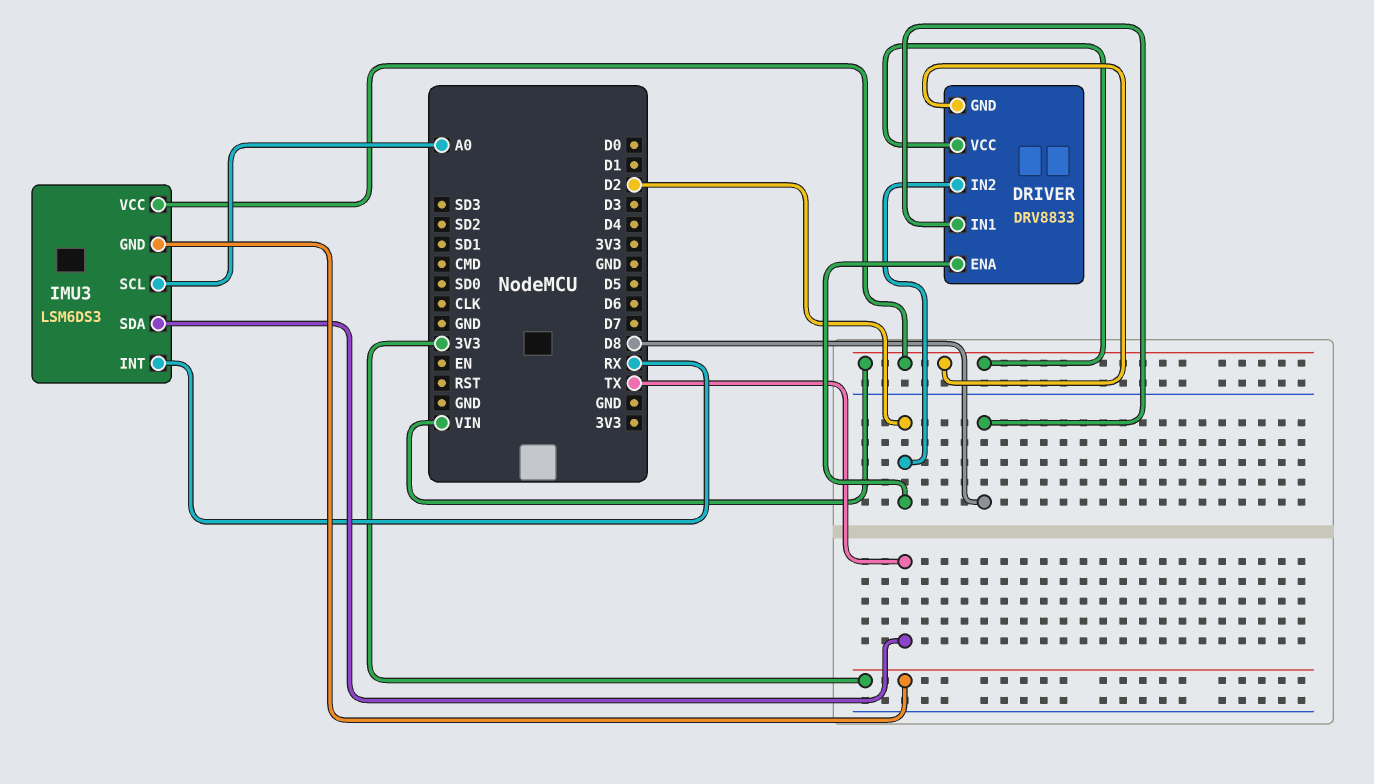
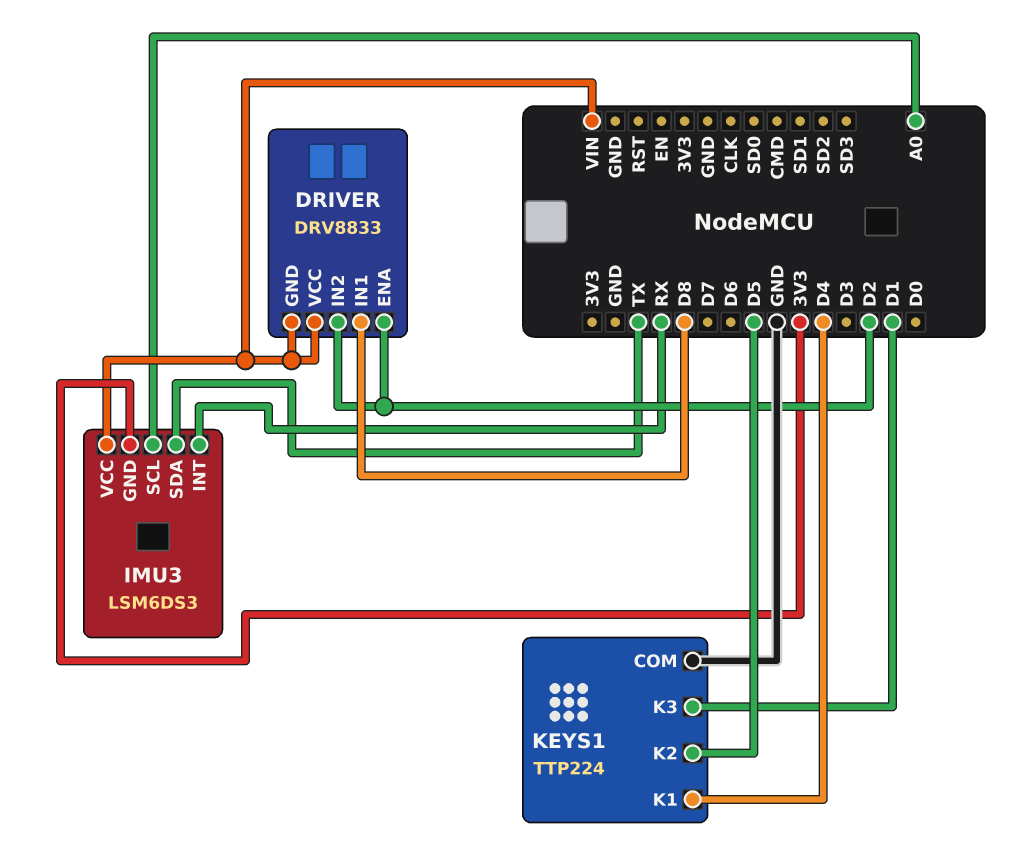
KEYS1: none -> TTP224
KEYS1 pin COM: none -> GND
KEYS1 pin K1: none -> D4
KEYS1 pin K2: none -> D5
KEYS1 pin K3: none -> D1

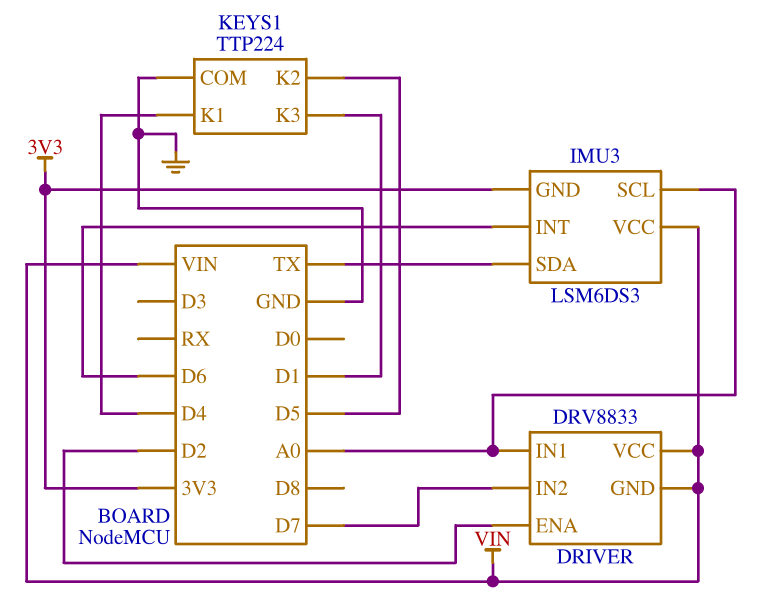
DRIVER pin IN1: D8 -> A0
DRIVER pin IN2: D2 -> D7
IMU3 pin INT: RX -> D6

